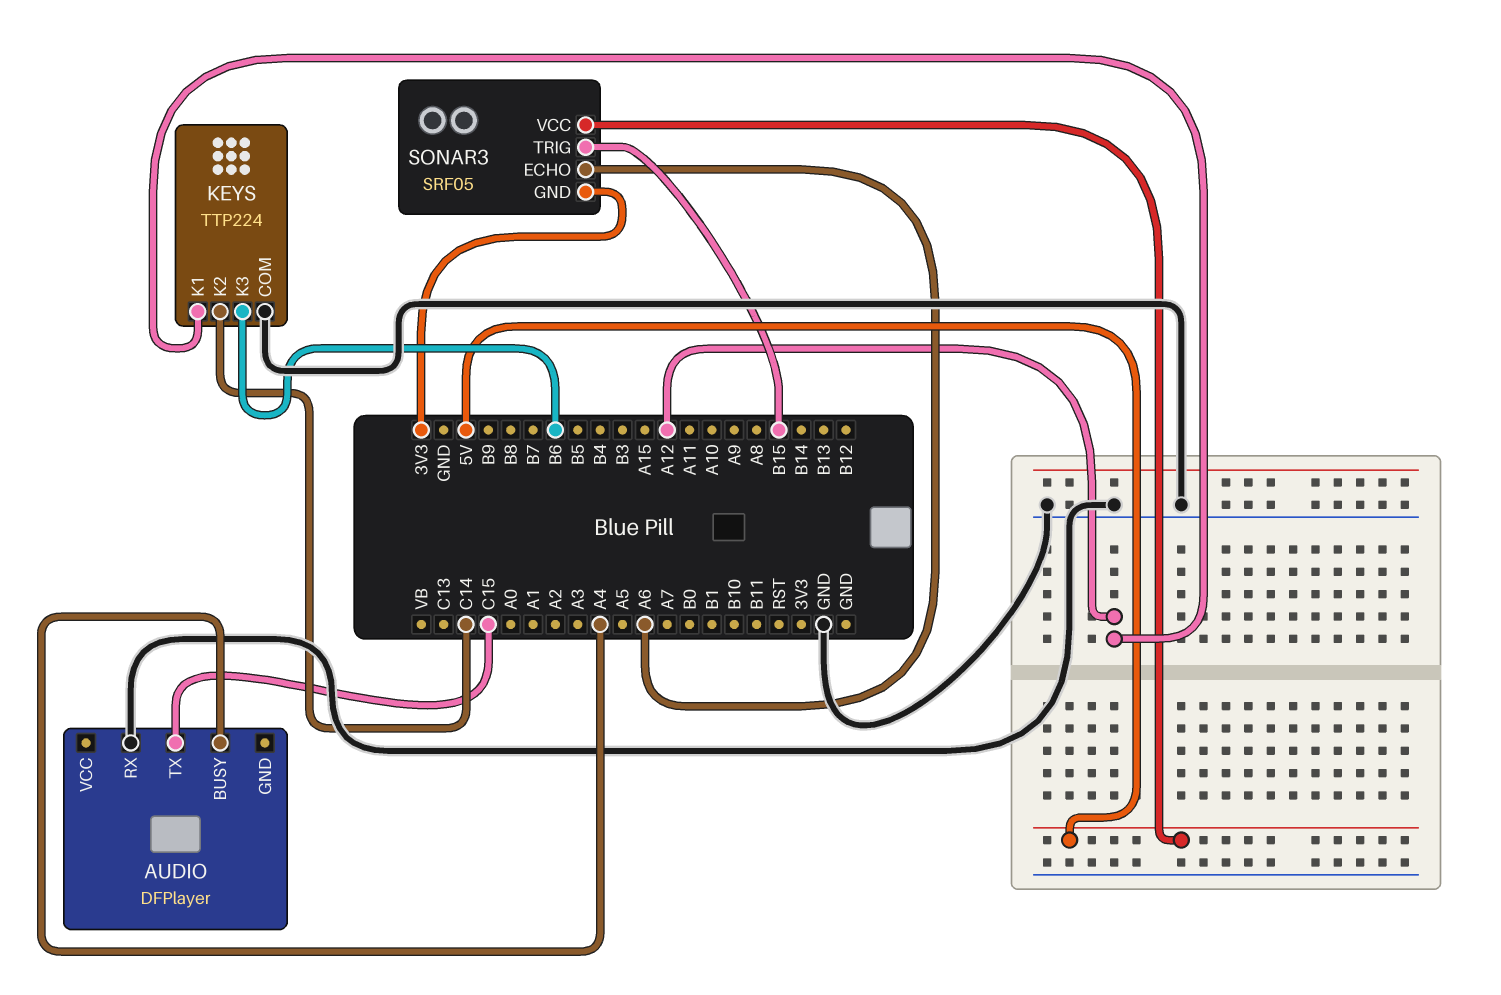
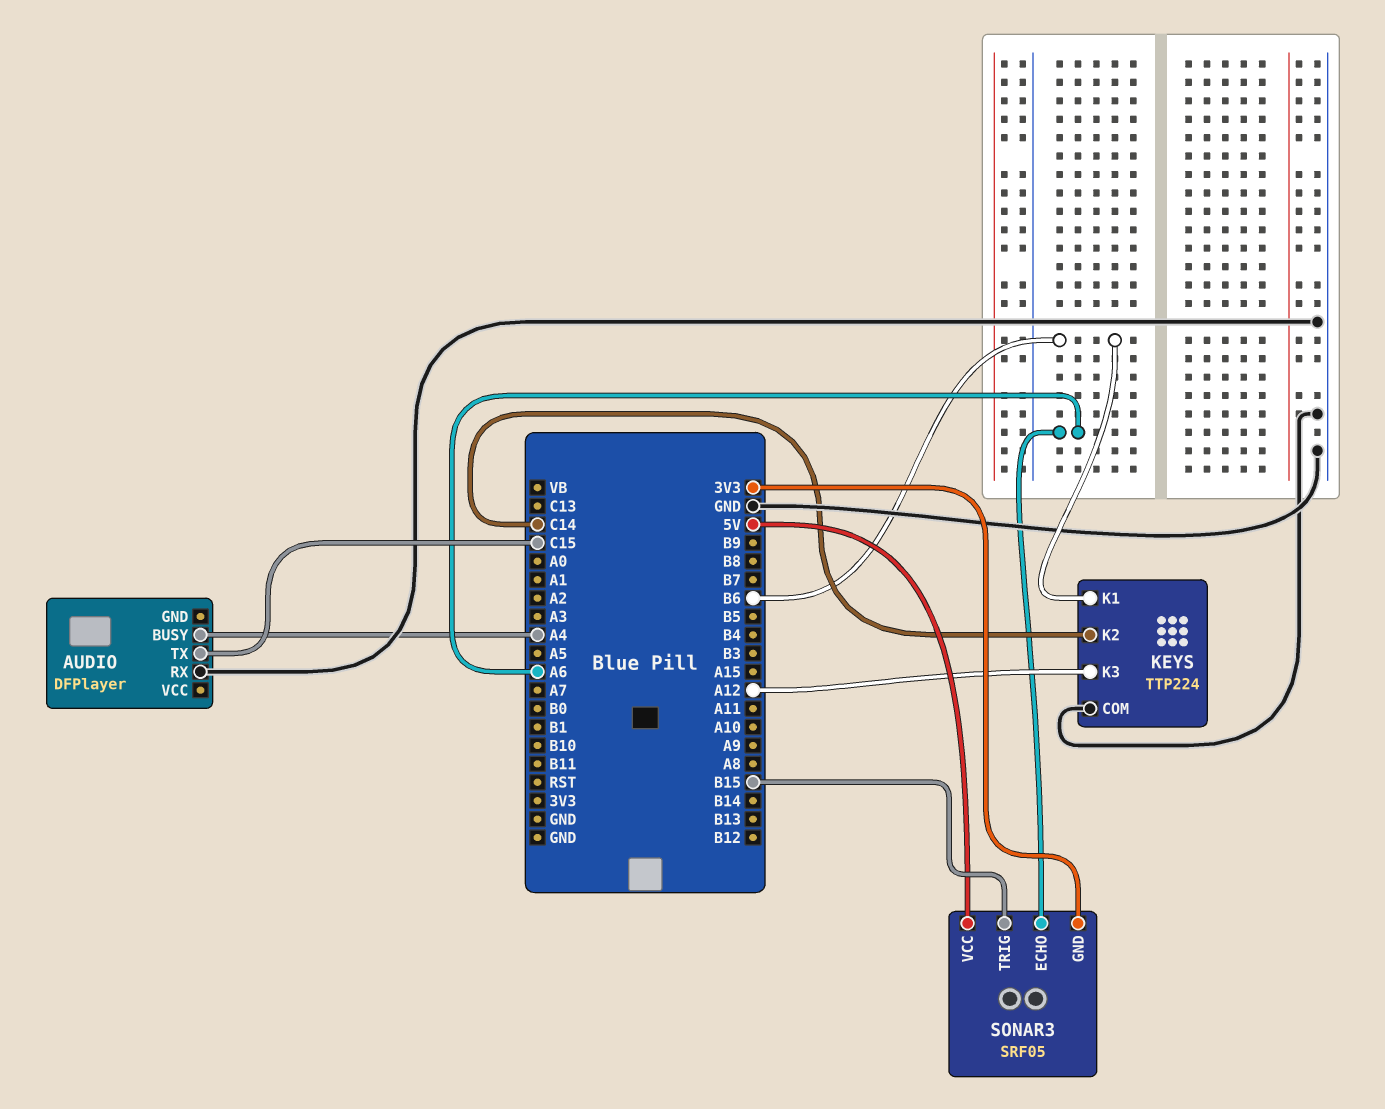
KEYS pin K1: A12 -> B6
KEYS pin K3: B6 -> A12

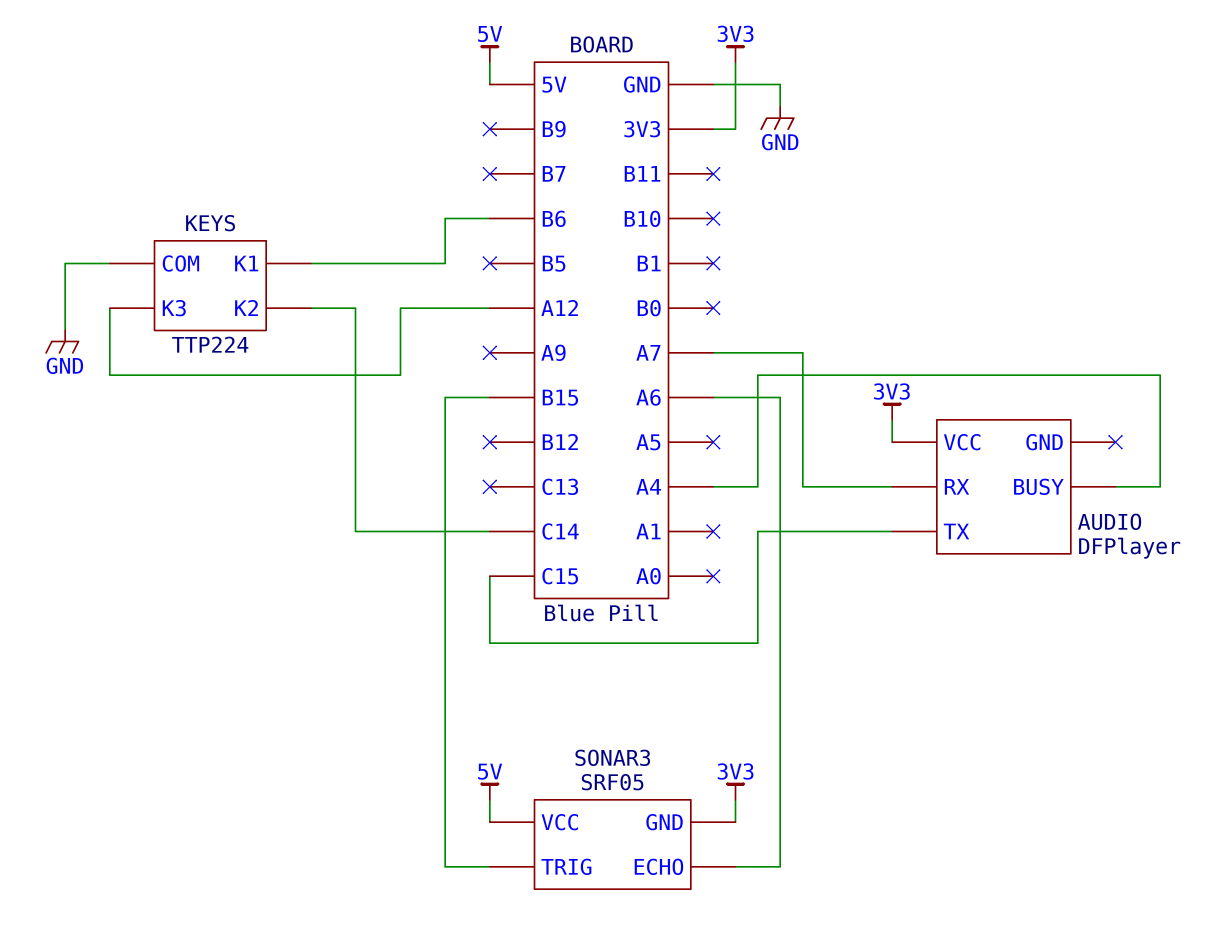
AUDIO pin RX: GND -> A7
AUDIO pin VCC: none -> 3V3

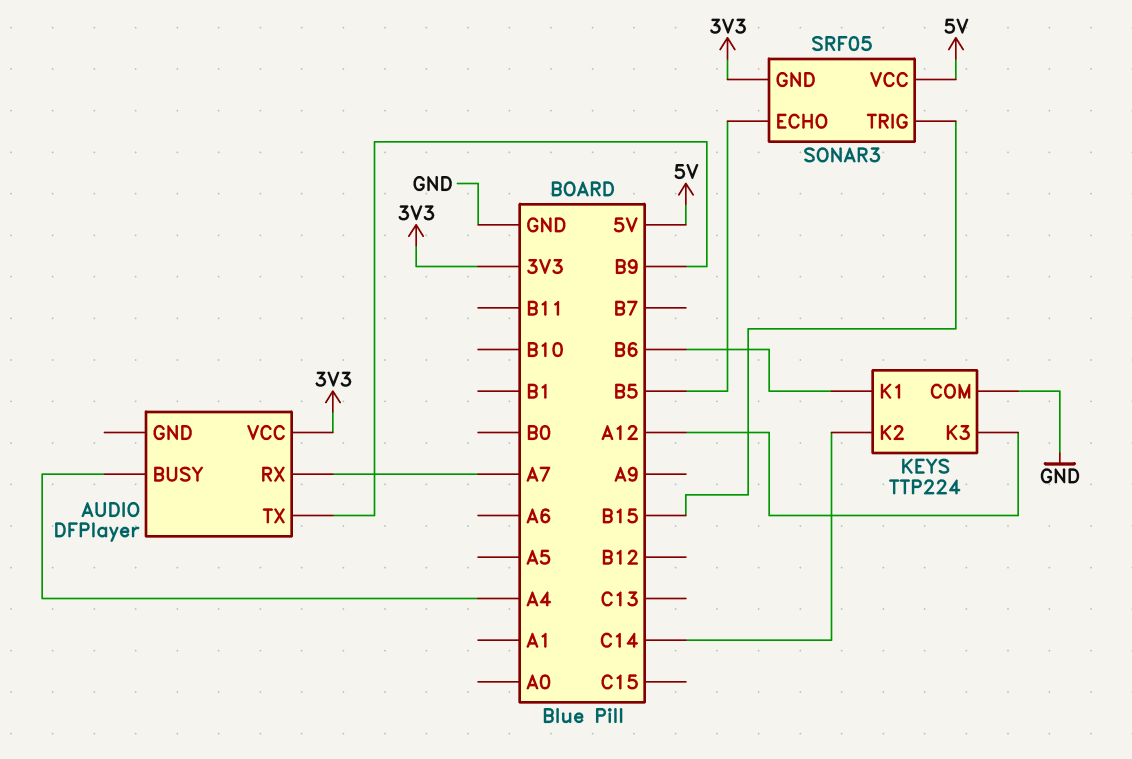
AUDIO pin TX: C15 -> B9
SONAR3 pin ECHO: A6 -> B5

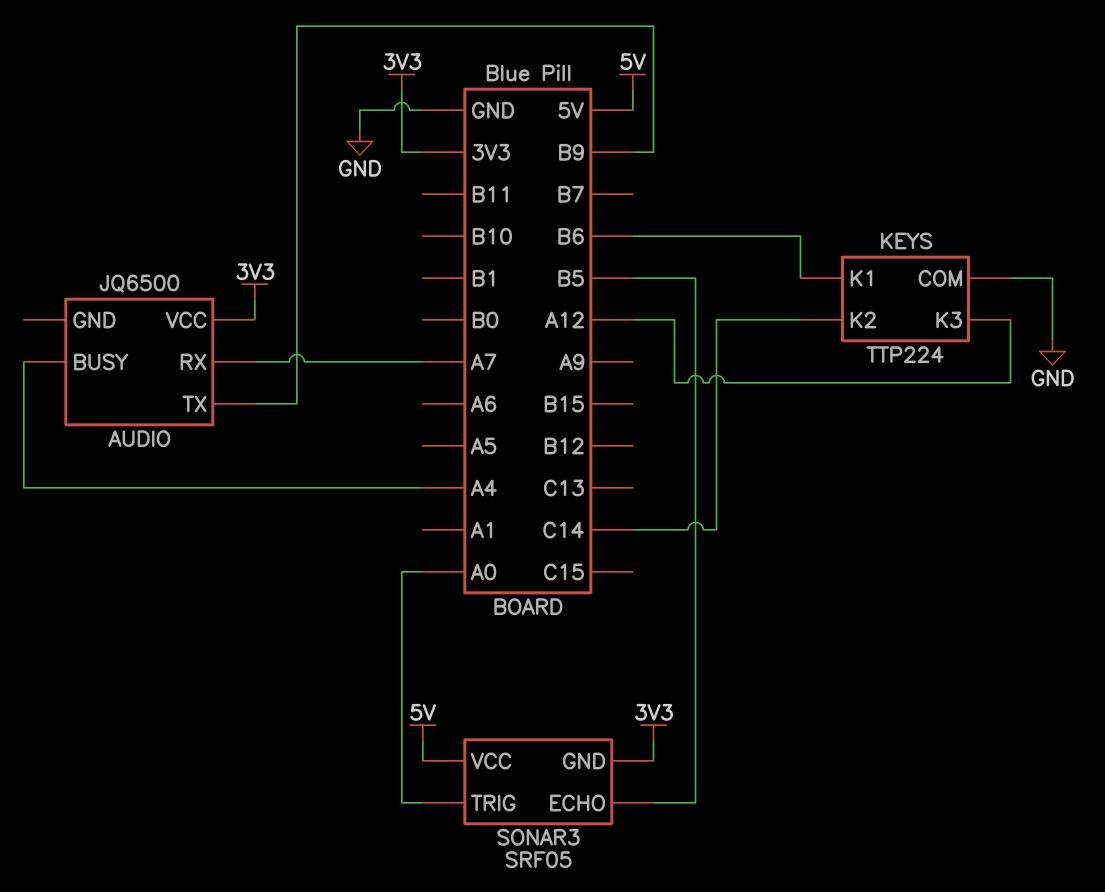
AUDIO: DFPlayer -> JQ6500
SONAR3 pin TRIG: B15 -> A0

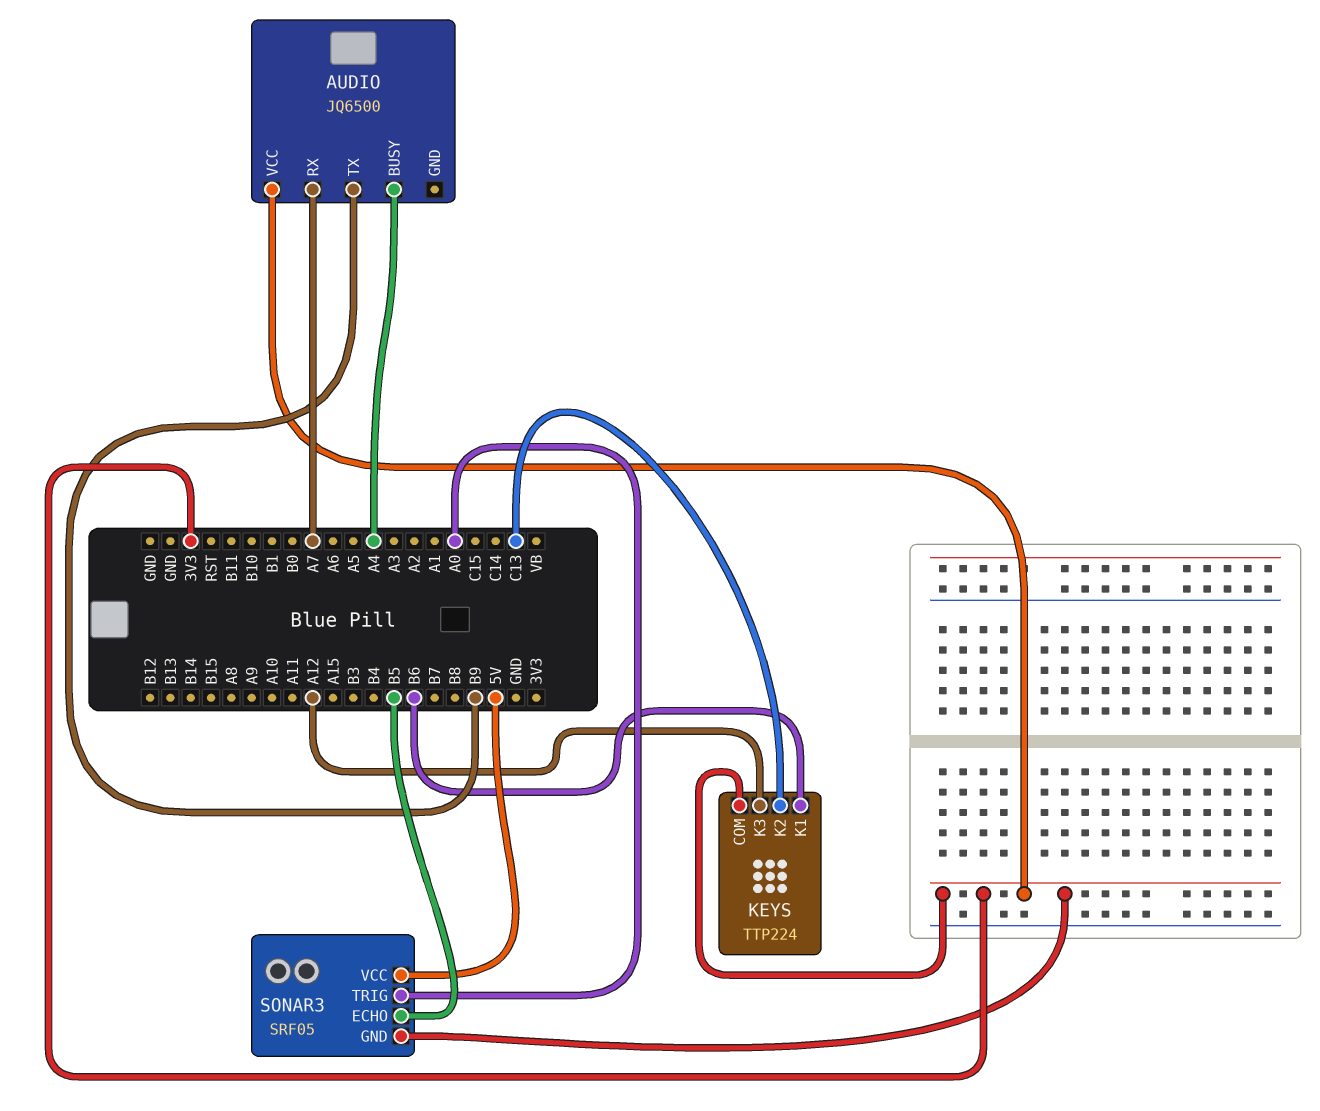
KEYS pin COM: GND -> 3V3
KEYS pin K2: C14 -> C13

